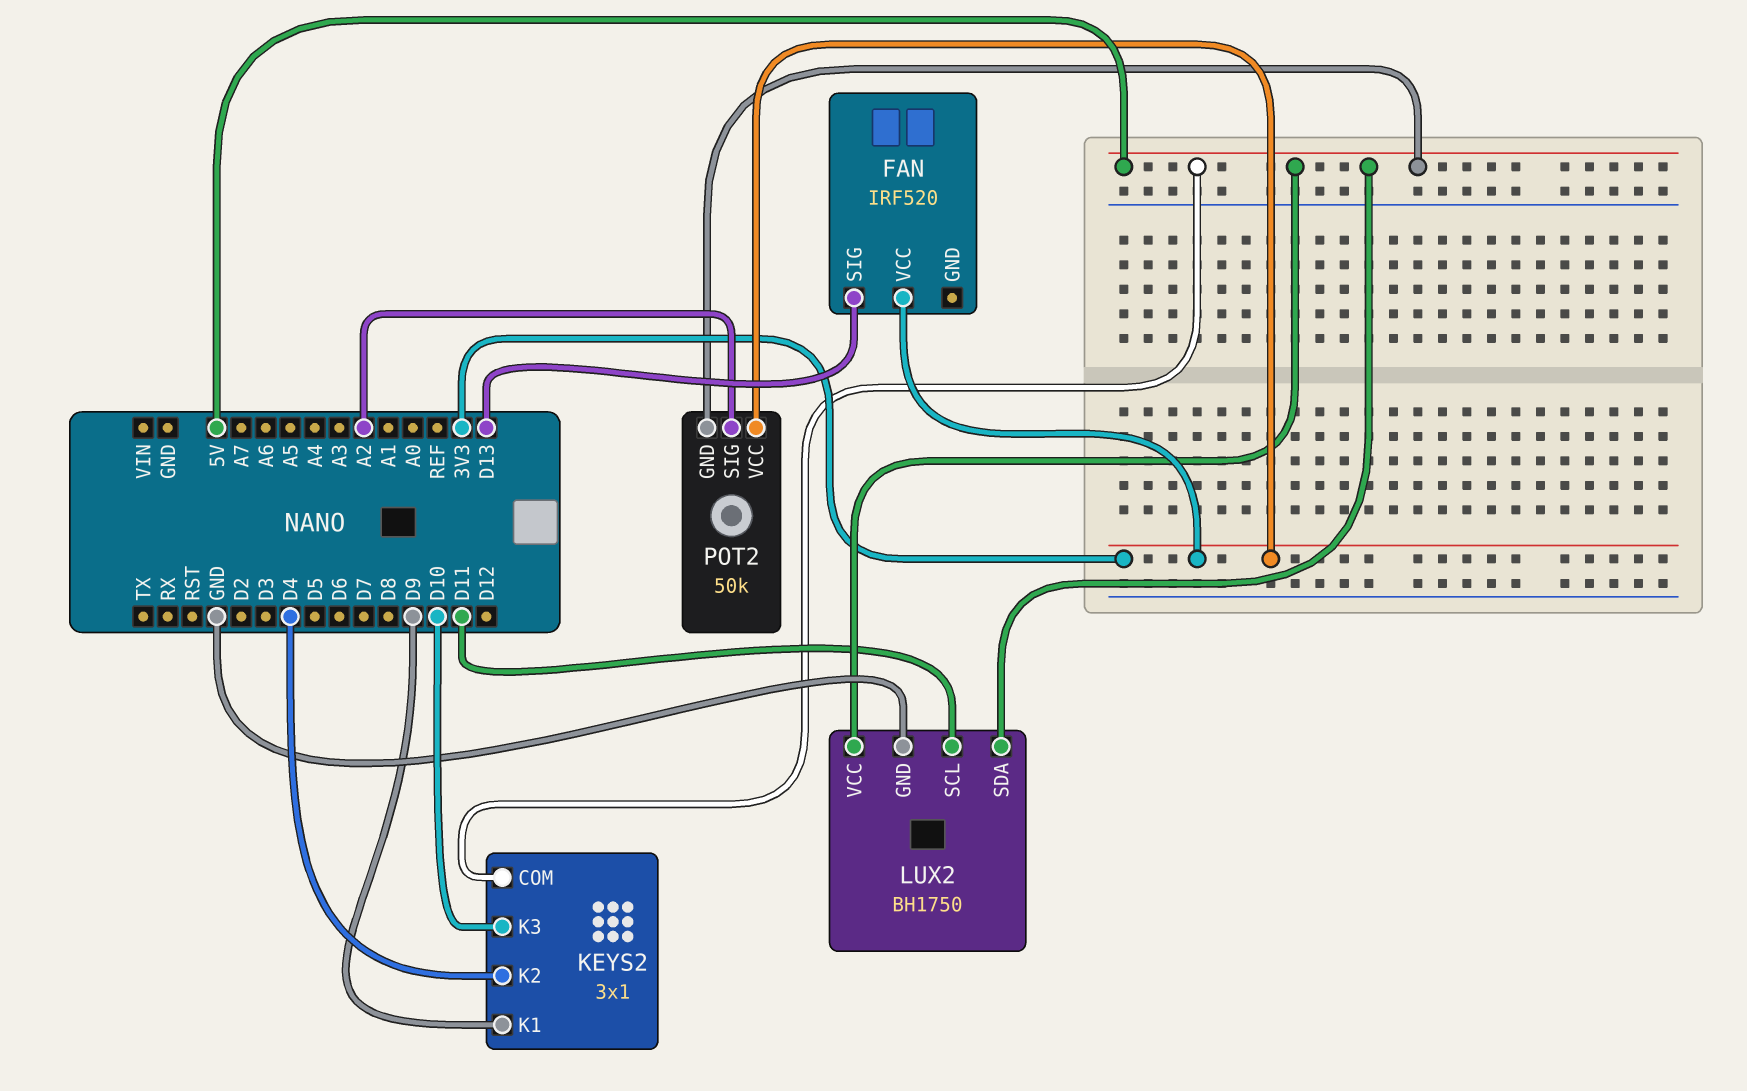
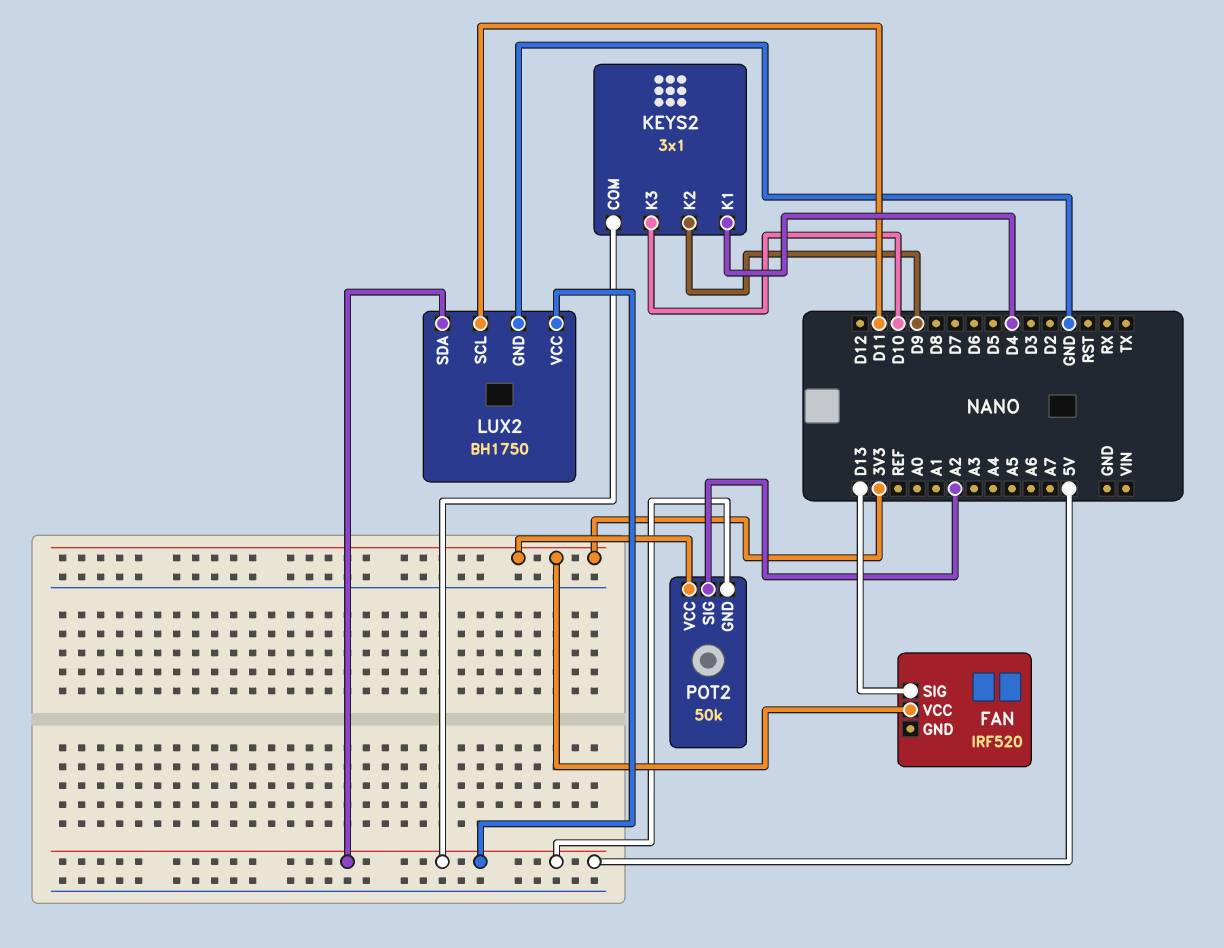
KEYS2 pin K1: D9 -> D4
KEYS2 pin K2: D4 -> D9

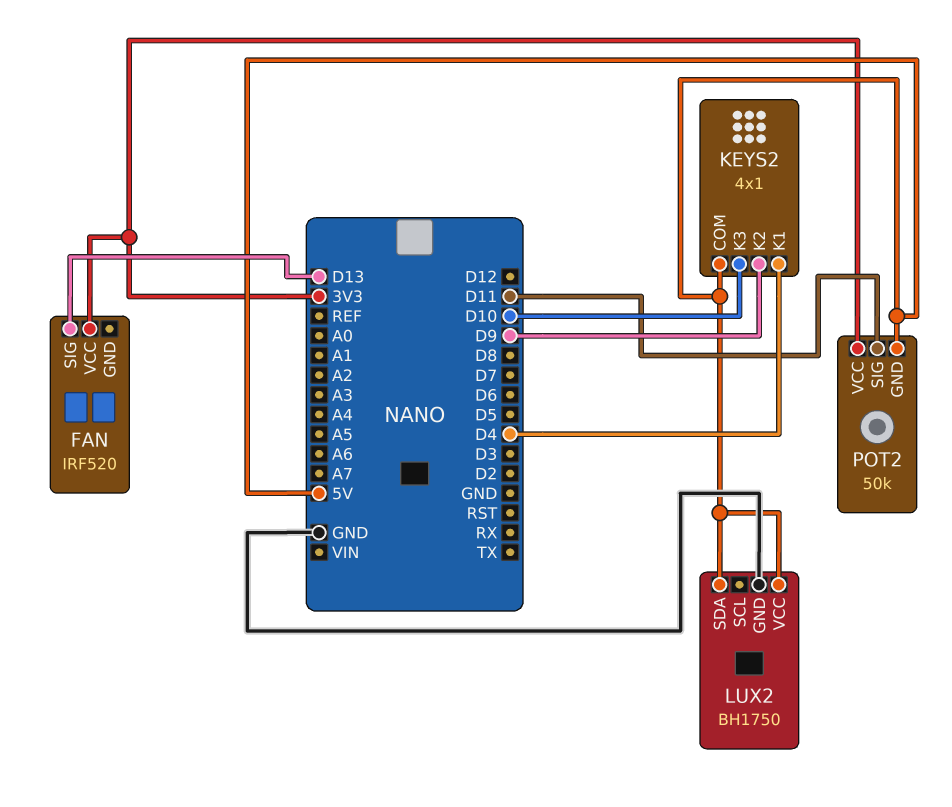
KEYS2: 3x1 -> 4x1
LUX2 pin SCL: D11 -> none
POT2 pin SIG: A2 -> D11

